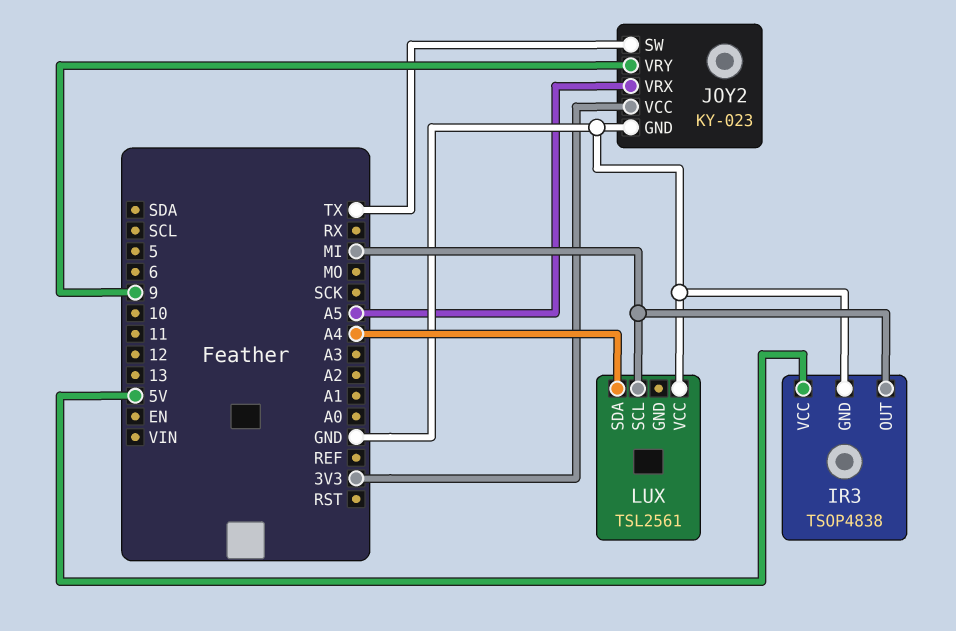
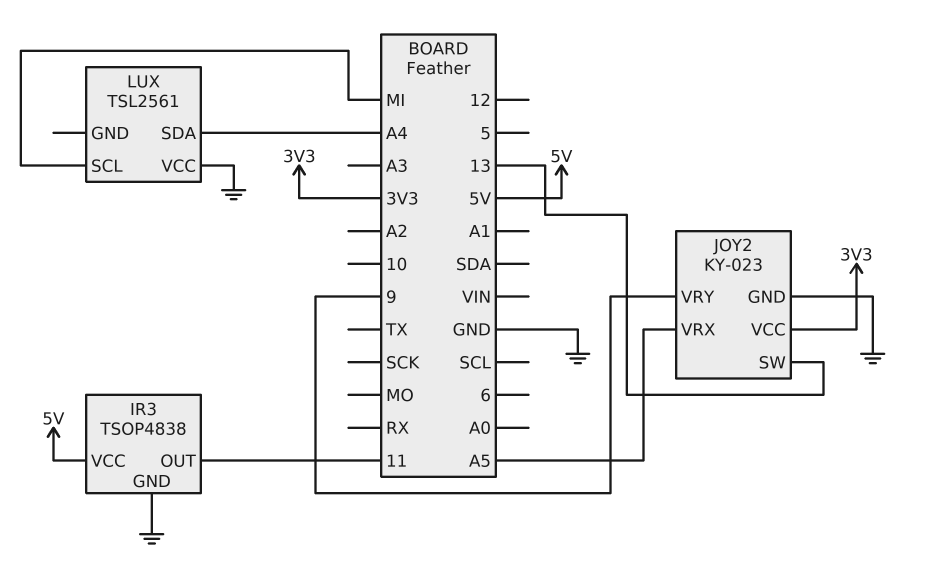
IR3 pin OUT: MI -> 11
JOY2 pin SW: TX -> 13

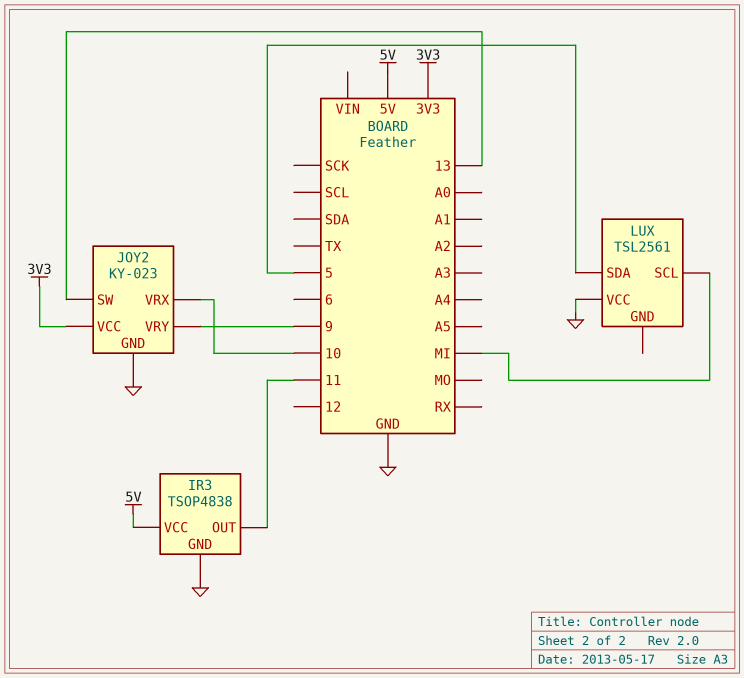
JOY2 pin VRX: A5 -> 10
LUX pin SDA: A4 -> 5

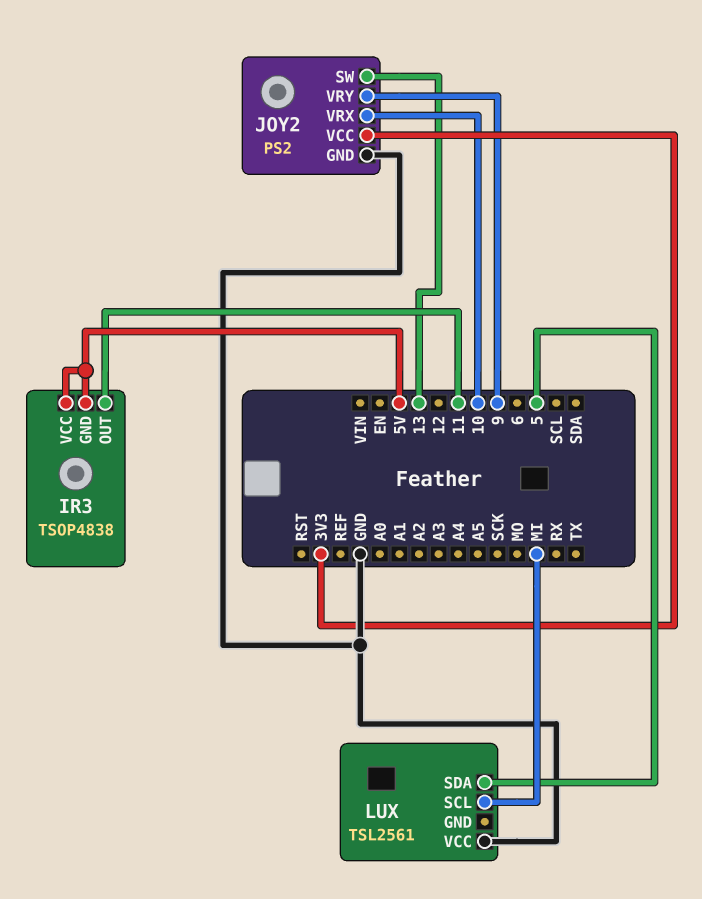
IR3 pin GND: GND -> 5V
JOY2: KY-023 -> PS2

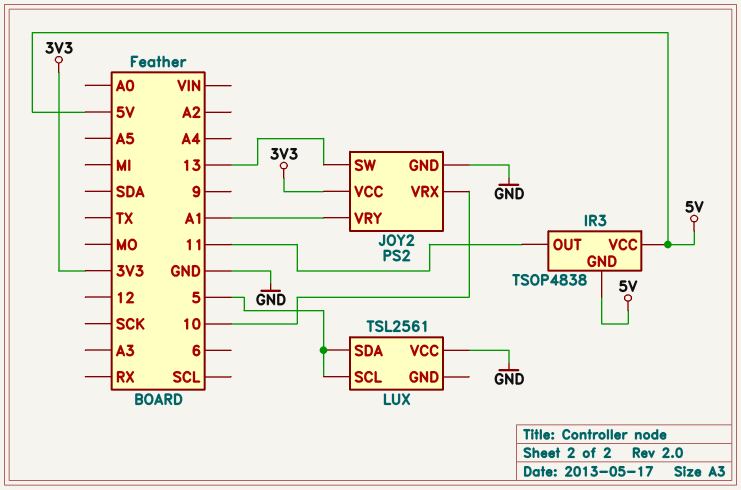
JOY2 pin VRY: 9 -> A1
LUX pin SCL: MI -> 5

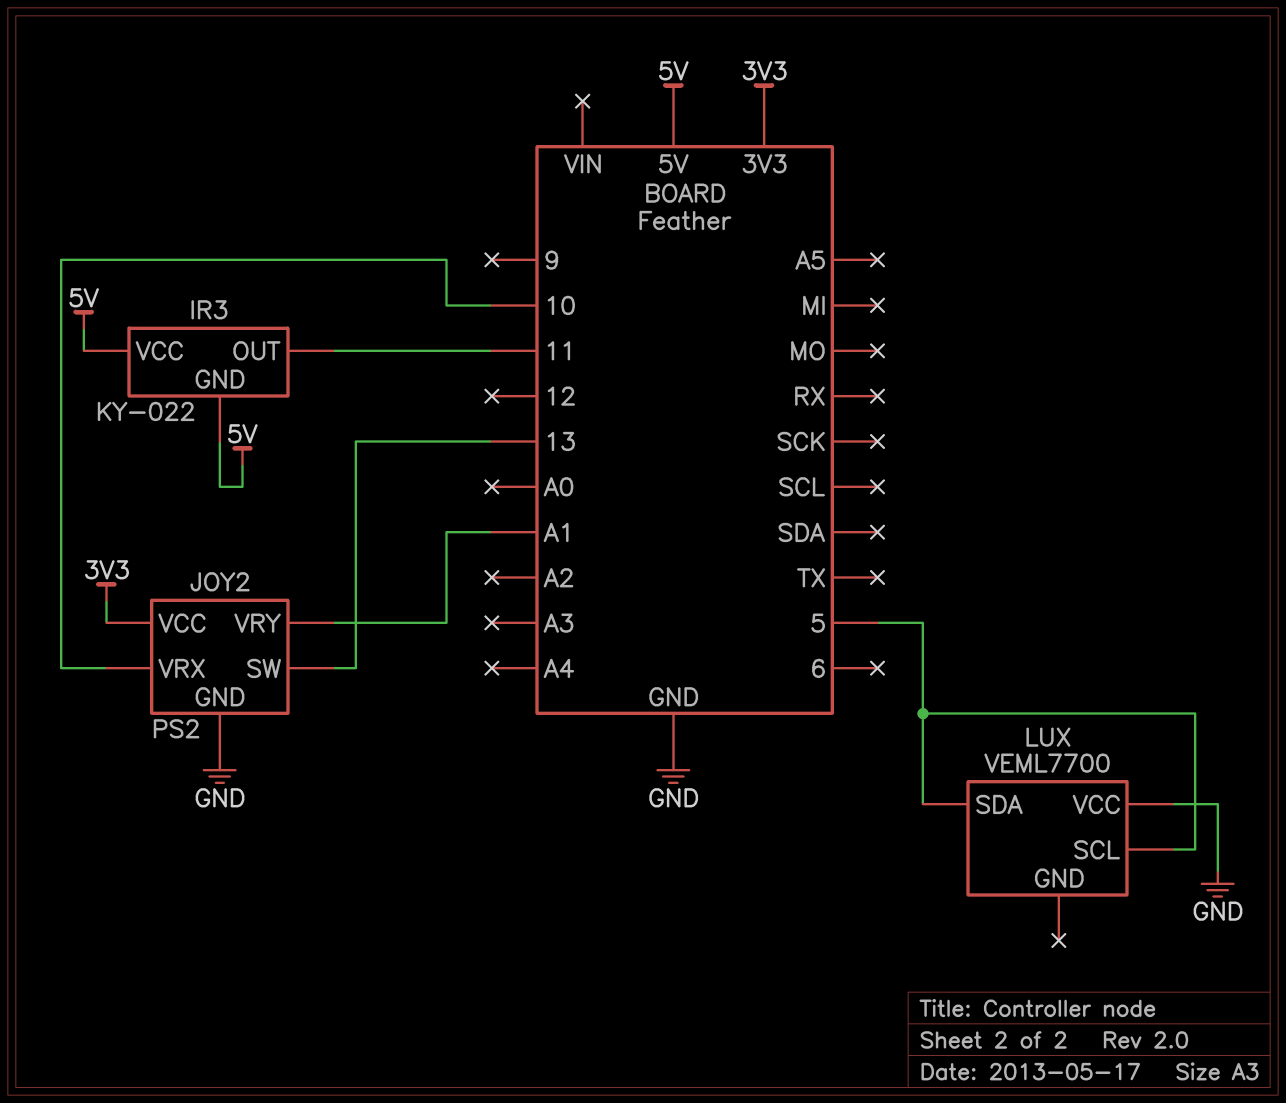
IR3: TSOP4838 -> KY-022
LUX: TSL2561 -> VEML7700

